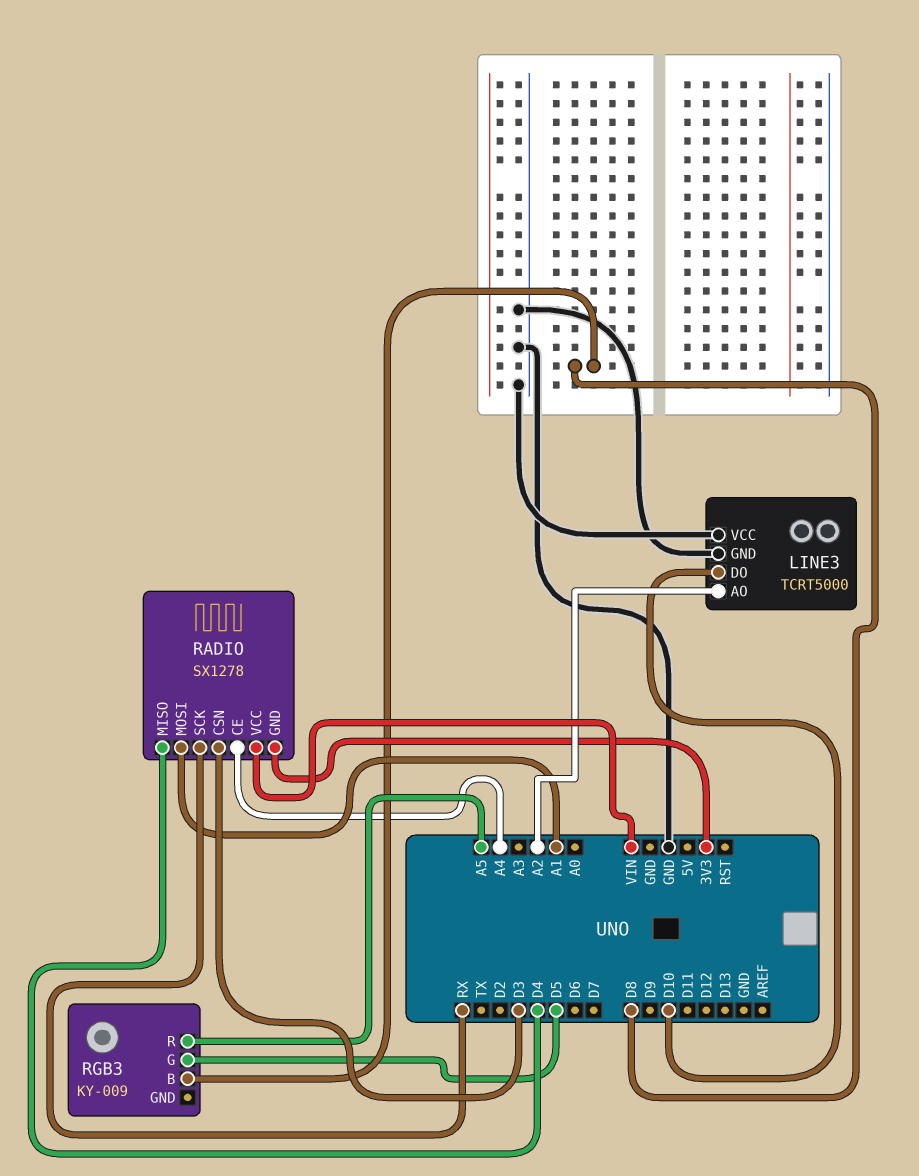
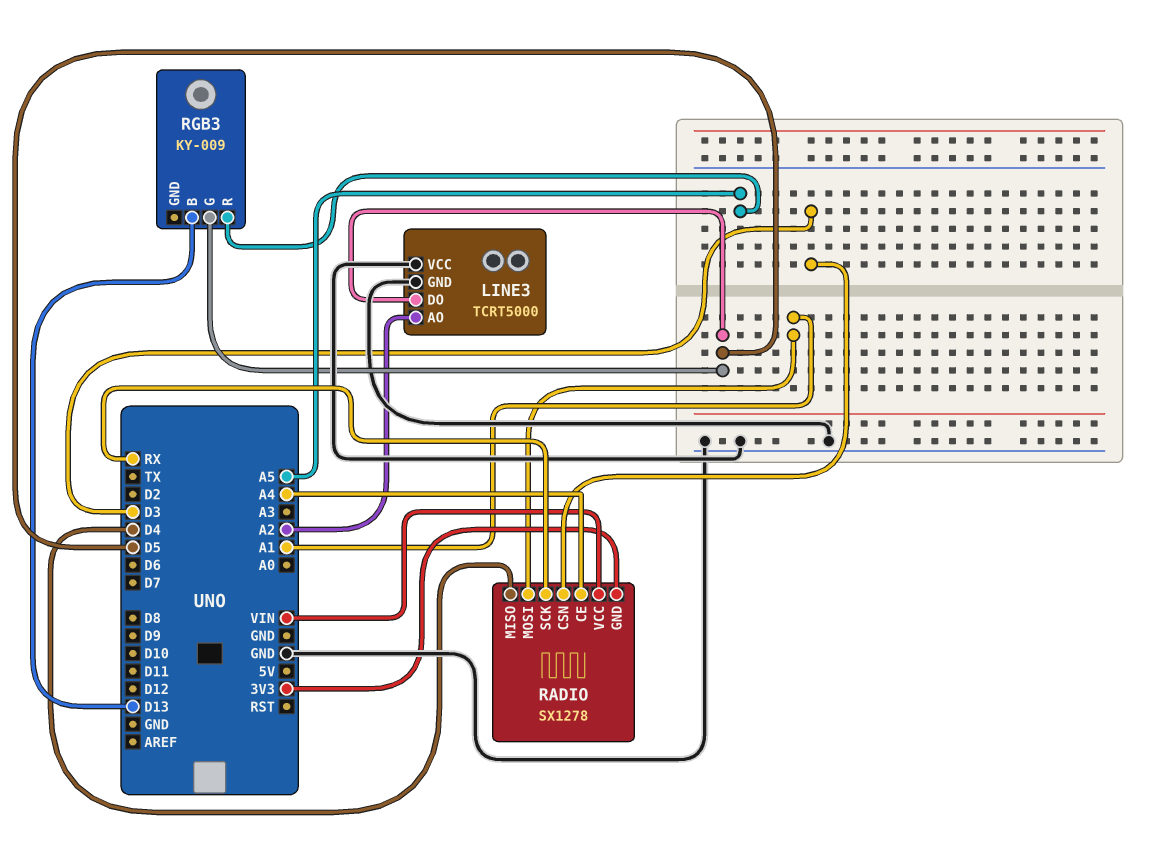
LINE3 pin DO: D10 -> D5
RGB3 pin B: D8 -> D13

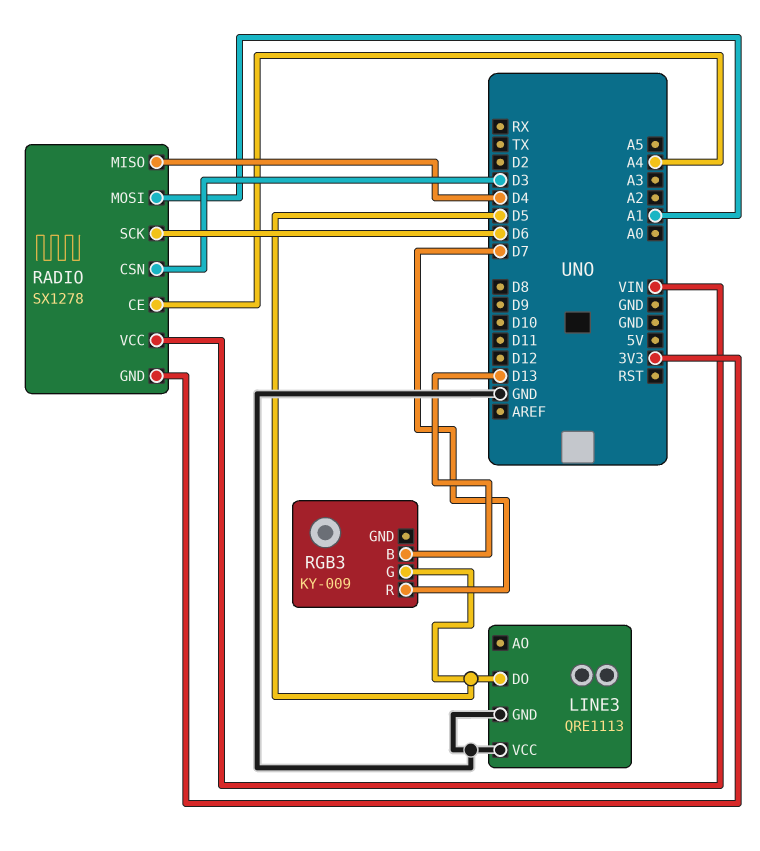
LINE3: TCRT5000 -> QRE1113
LINE3 pin AO: A2 -> none
RADIO pin SCK: RX -> D6
RGB3 pin R: A5 -> D7

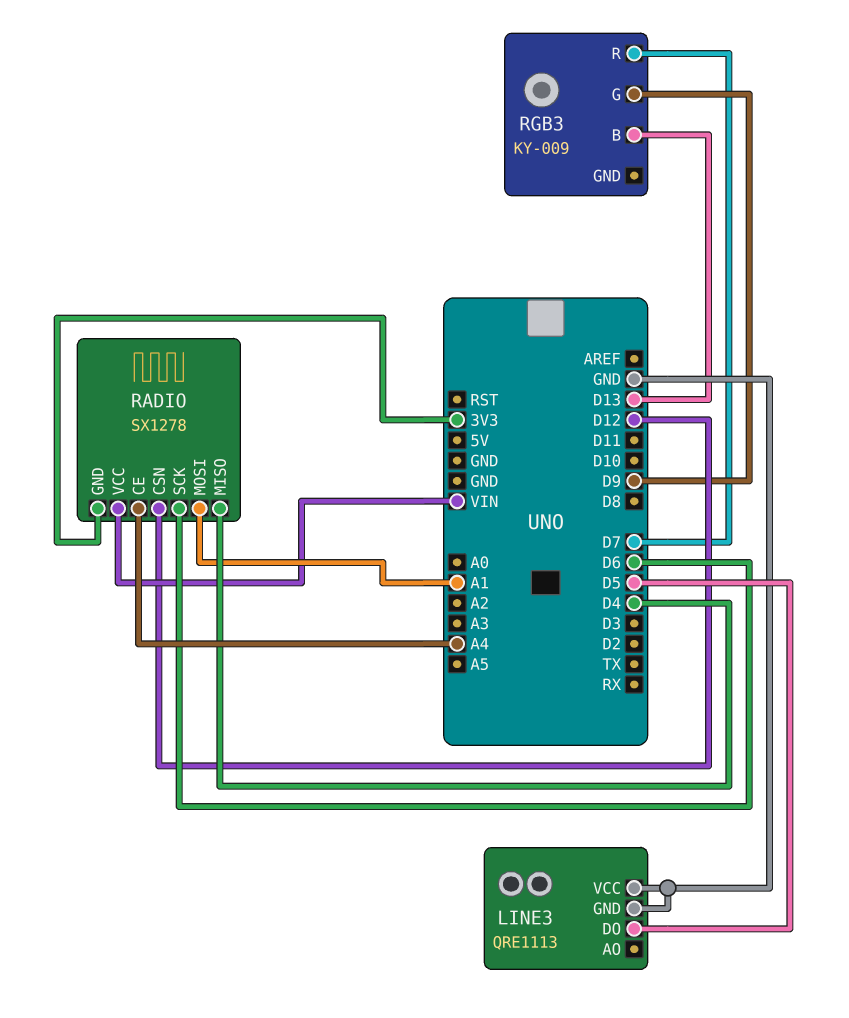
RADIO pin CSN: D3 -> D12
RGB3 pin G: D5 -> D9

